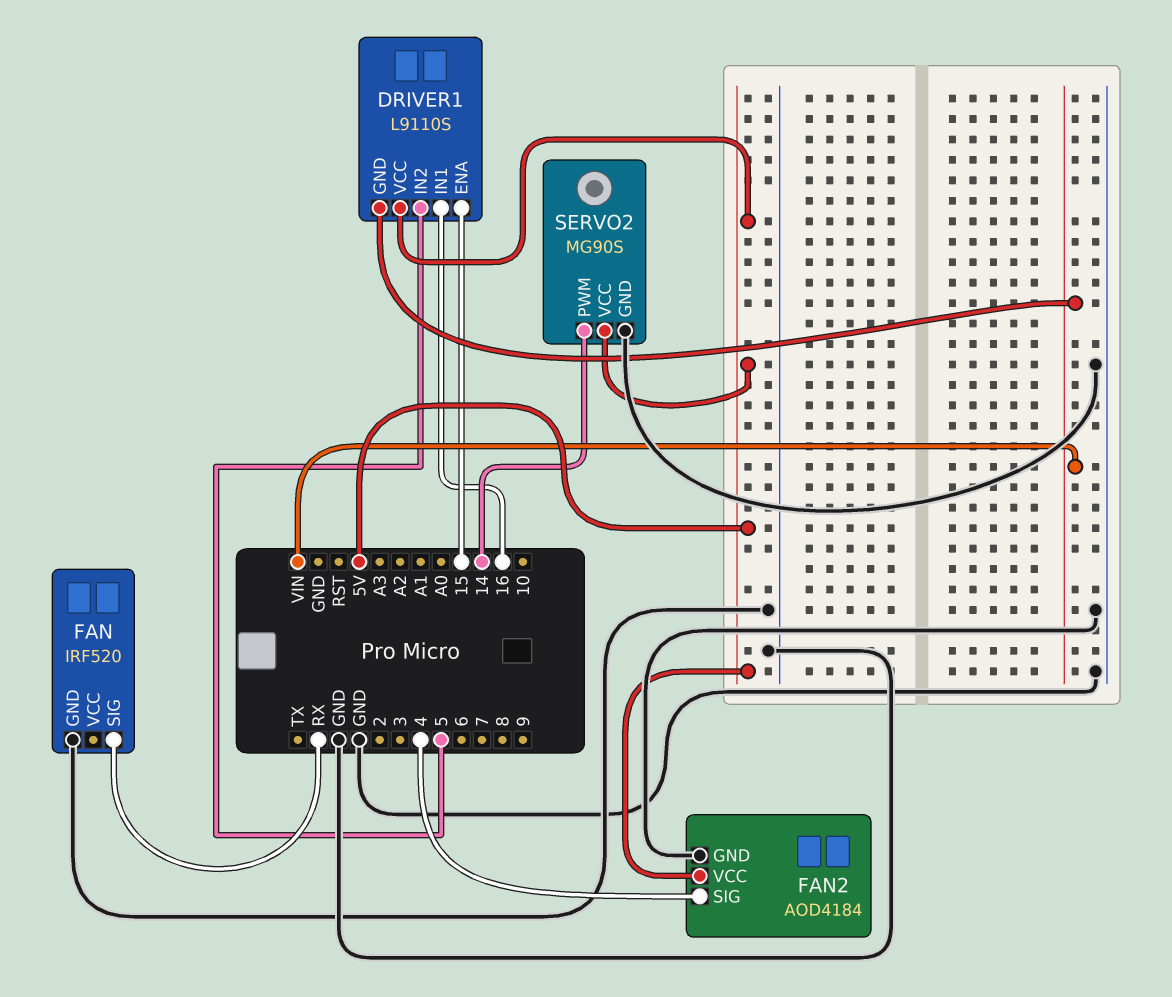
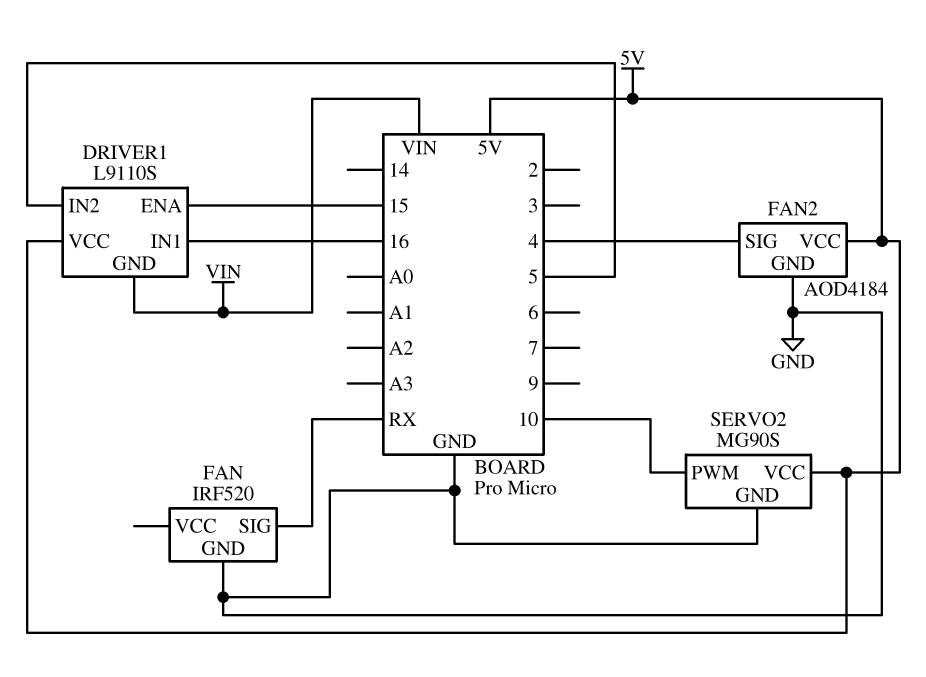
SERVO2 pin PWM: 14 -> 10

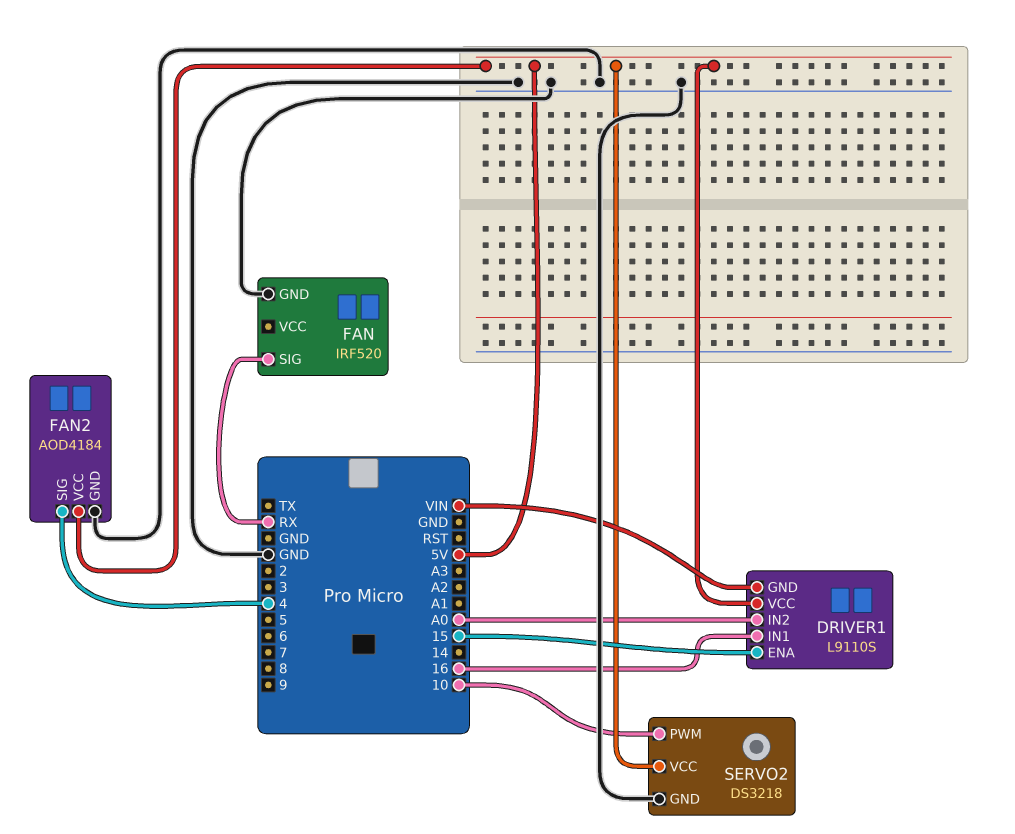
DRIVER1 pin IN2: 5 -> A0
SERVO2: MG90S -> DS3218

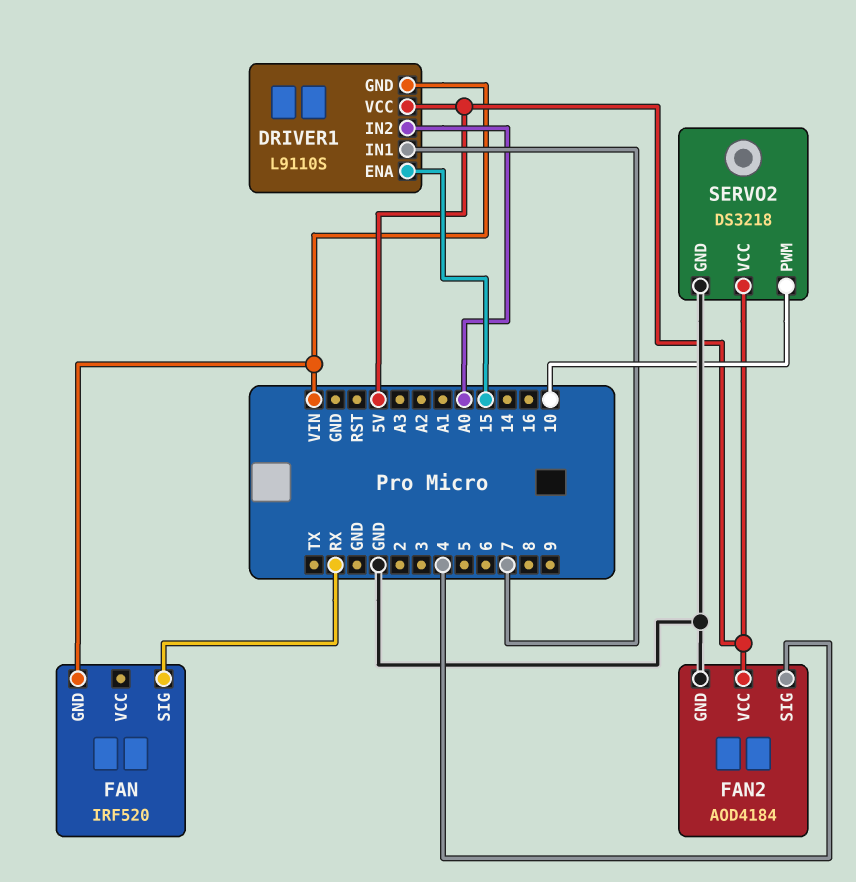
DRIVER1 pin IN1: 16 -> 7
FAN pin GND: GND -> VIN

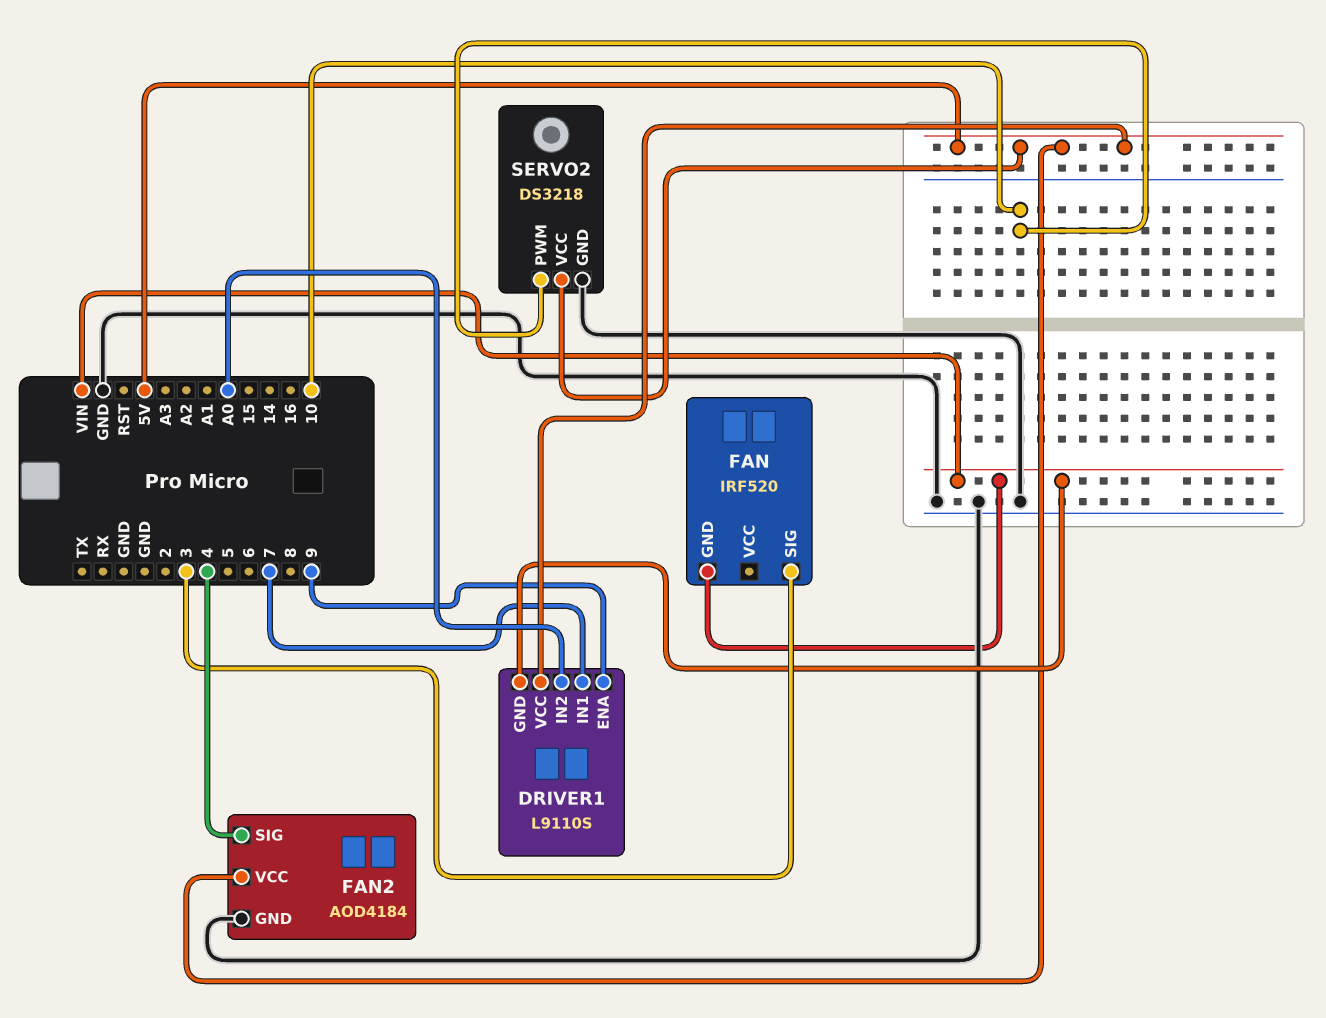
DRIVER1 pin ENA: 15 -> 9
FAN pin SIG: RX -> 3

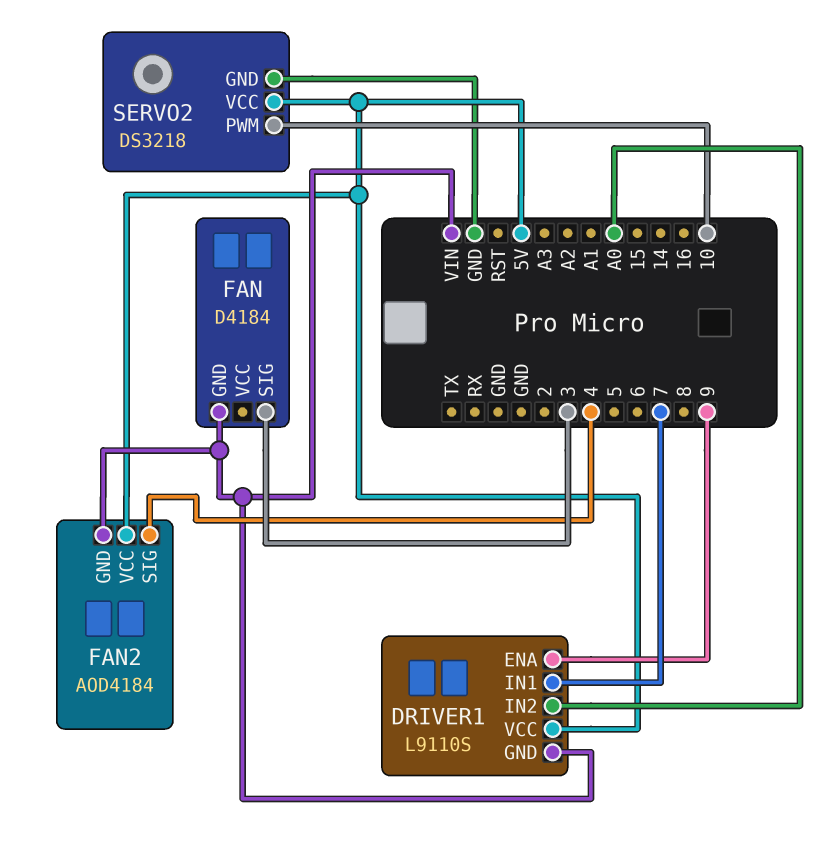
FAN: IRF520 -> D4184
FAN2 pin GND: GND -> VIN

